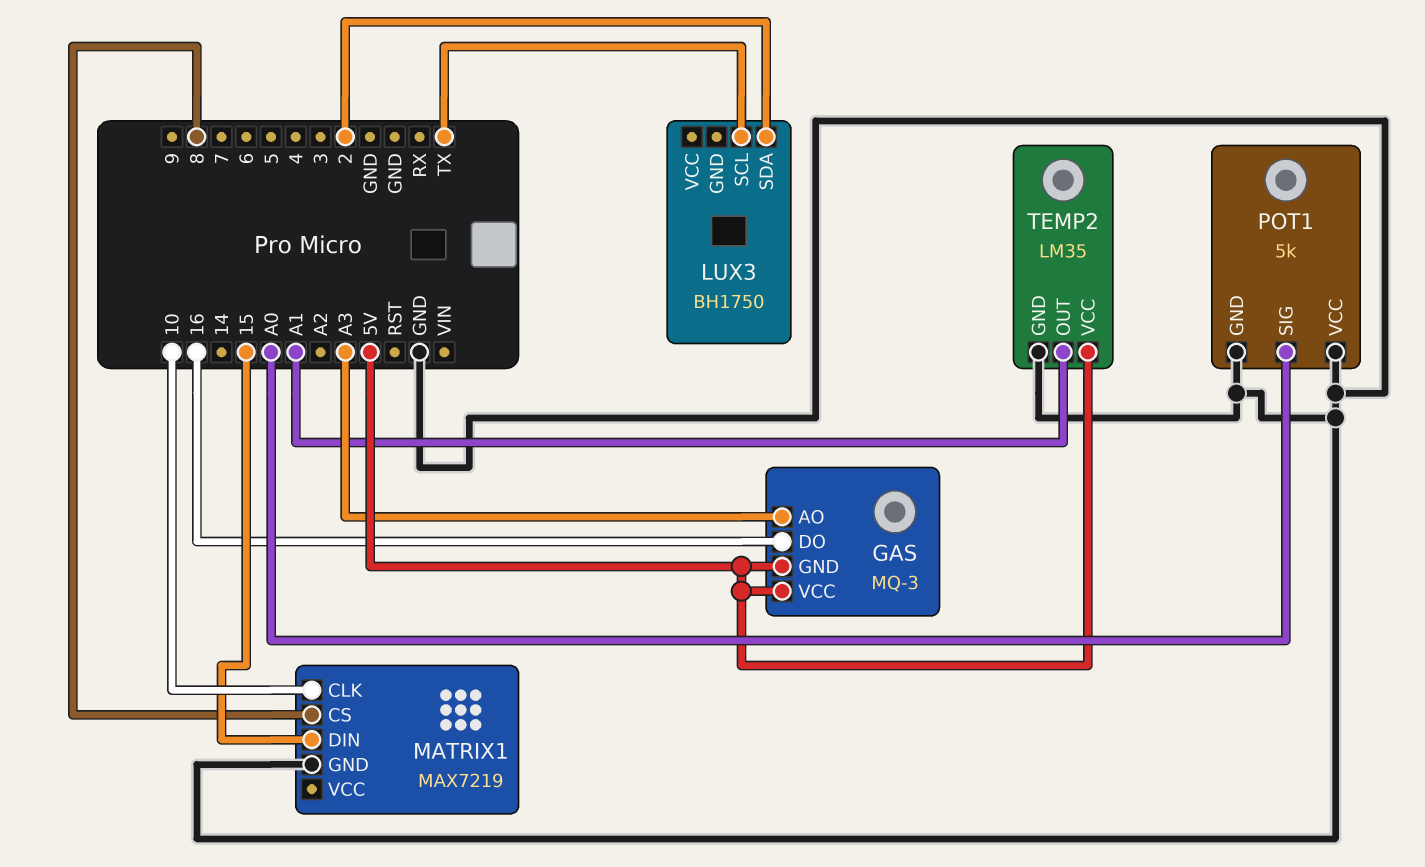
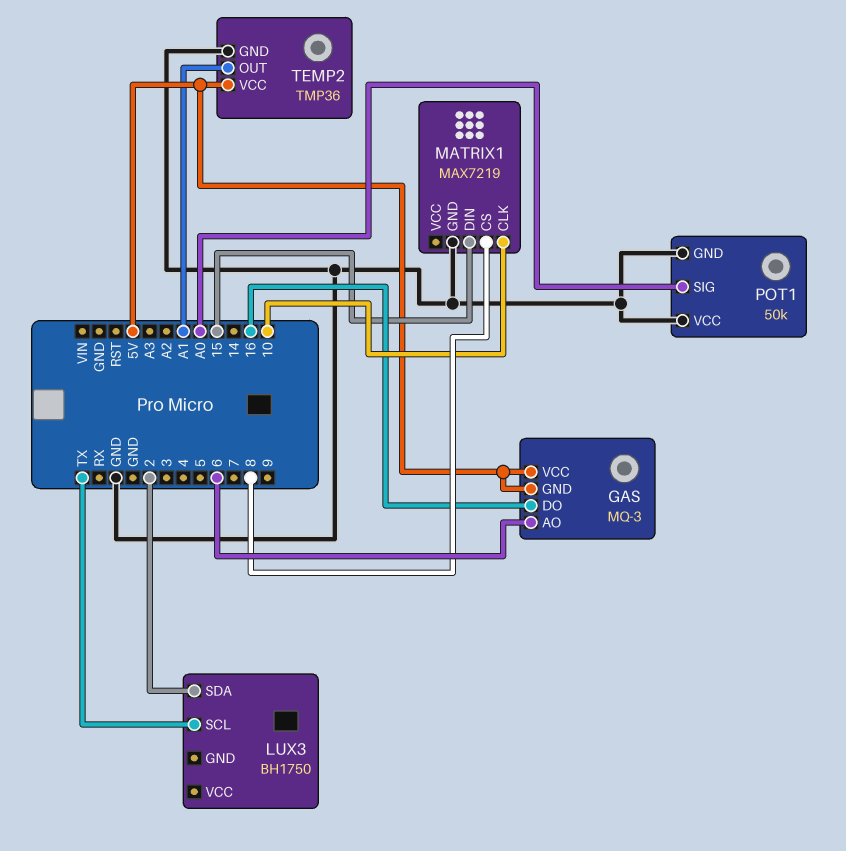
GAS pin AO: A3 -> 6
POT1: 5k -> 50k
TEMP2: LM35 -> TMP36

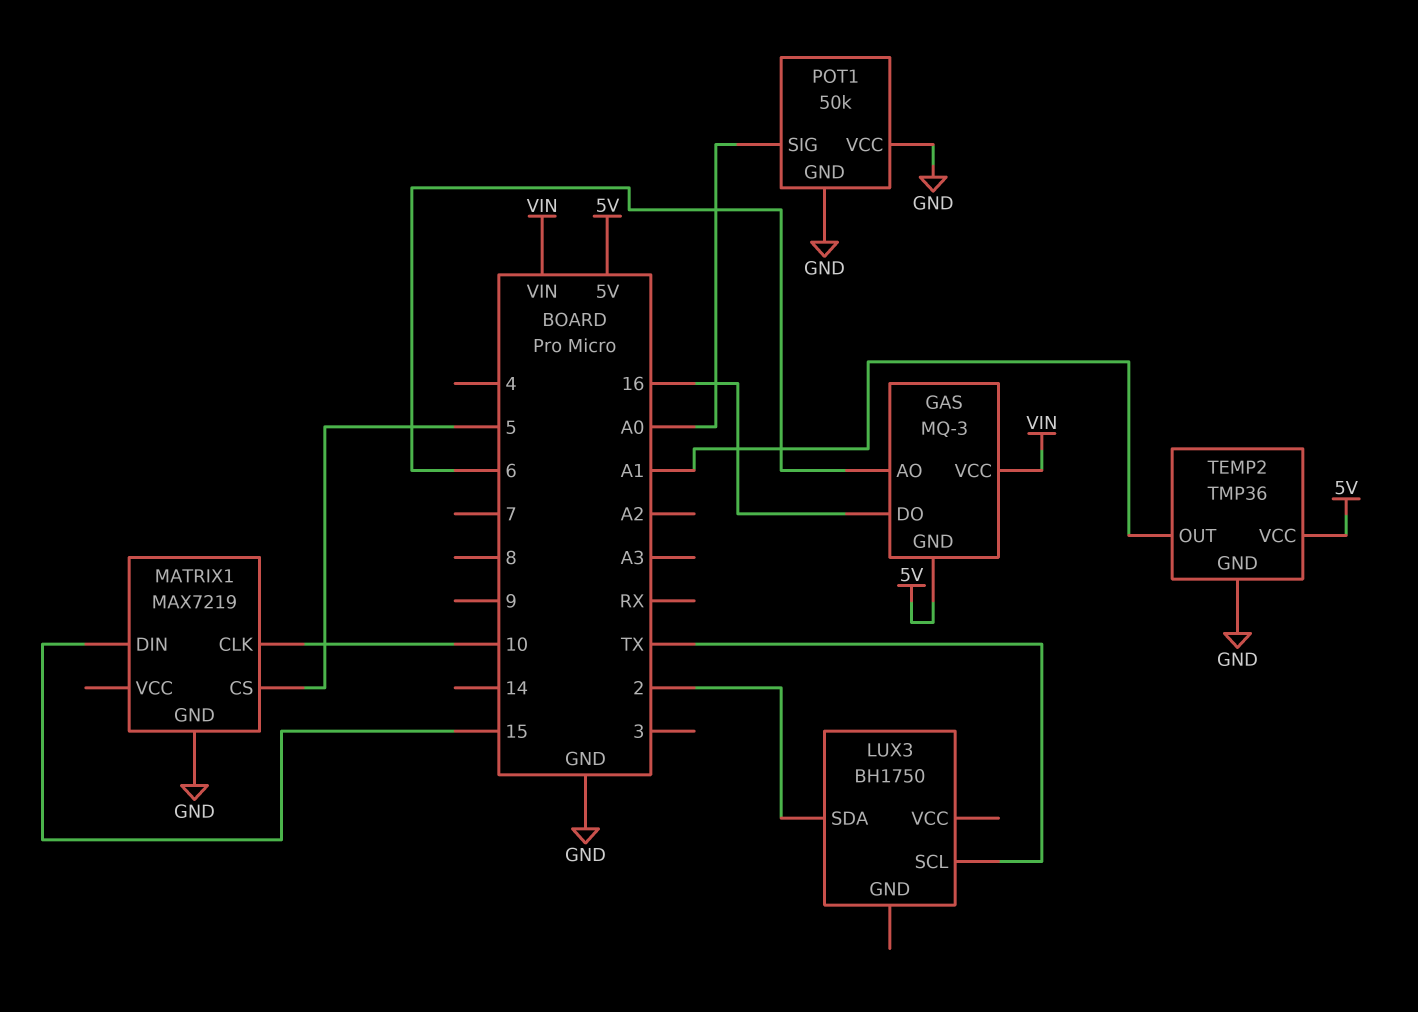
GAS pin VCC: 5V -> VIN
MATRIX1 pin CS: 8 -> 5

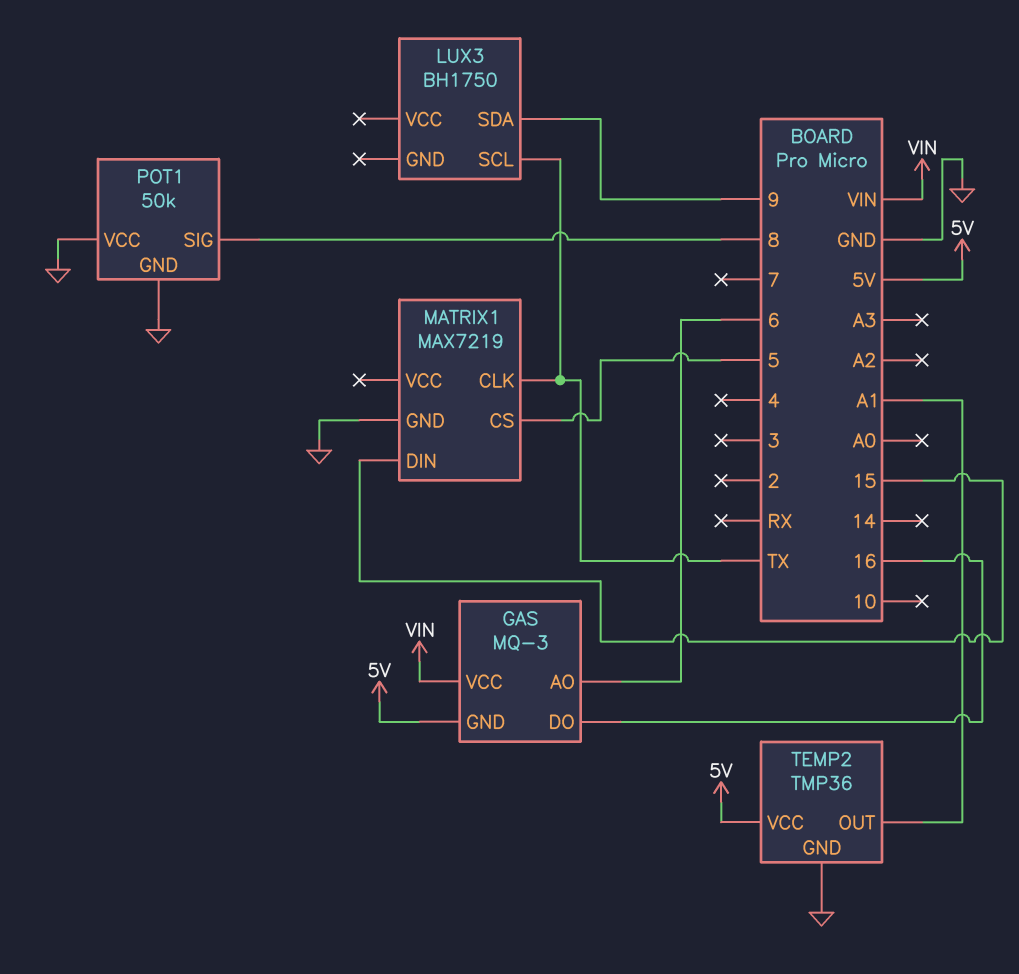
LUX3 pin SDA: 2 -> 9
MATRIX1 pin CLK: 10 -> TX
POT1 pin SIG: A0 -> 8

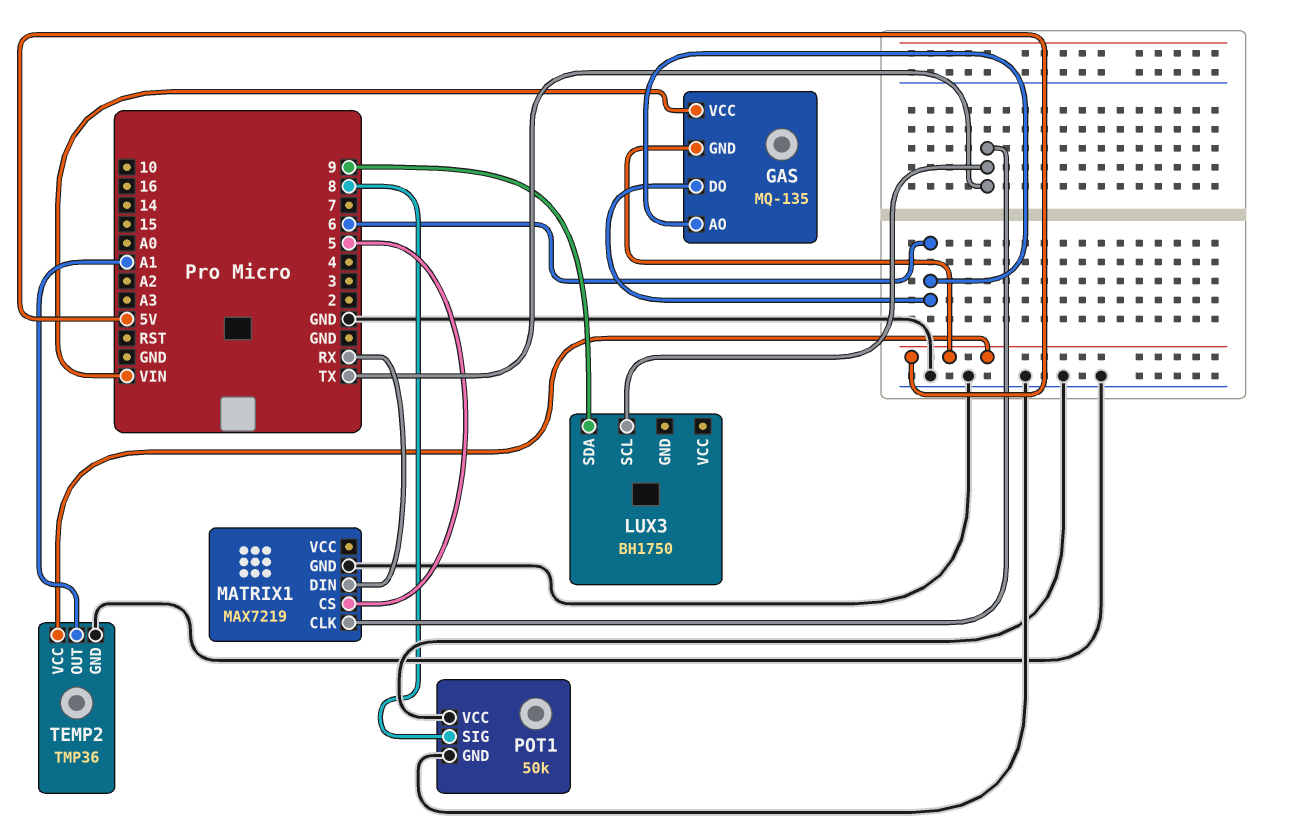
GAS: MQ-3 -> MQ-135
GAS pin DO: 16 -> 6
MATRIX1 pin DIN: 15 -> RX

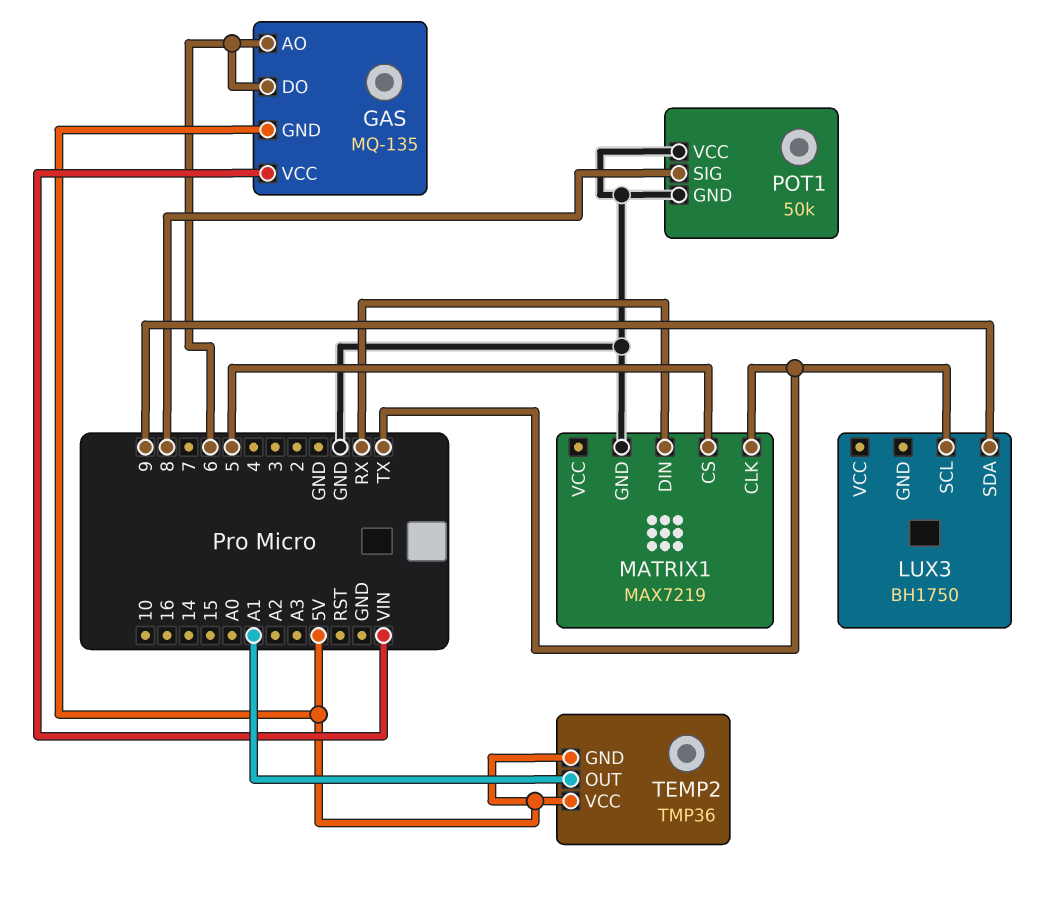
TEMP2 pin GND: GND -> 5V

